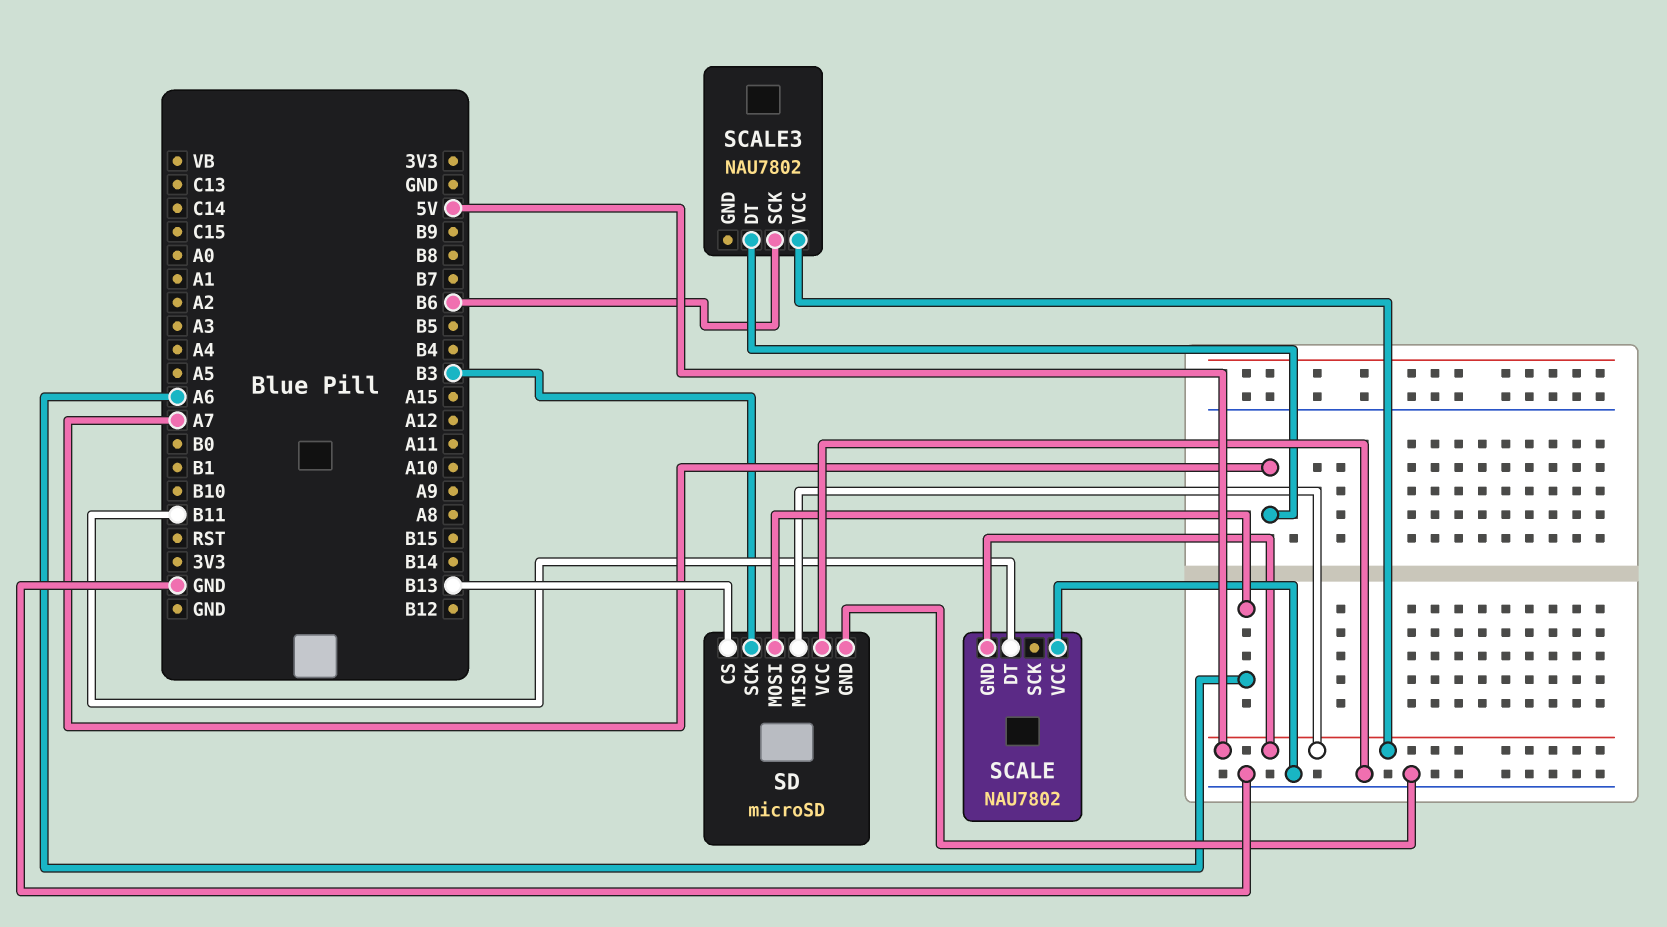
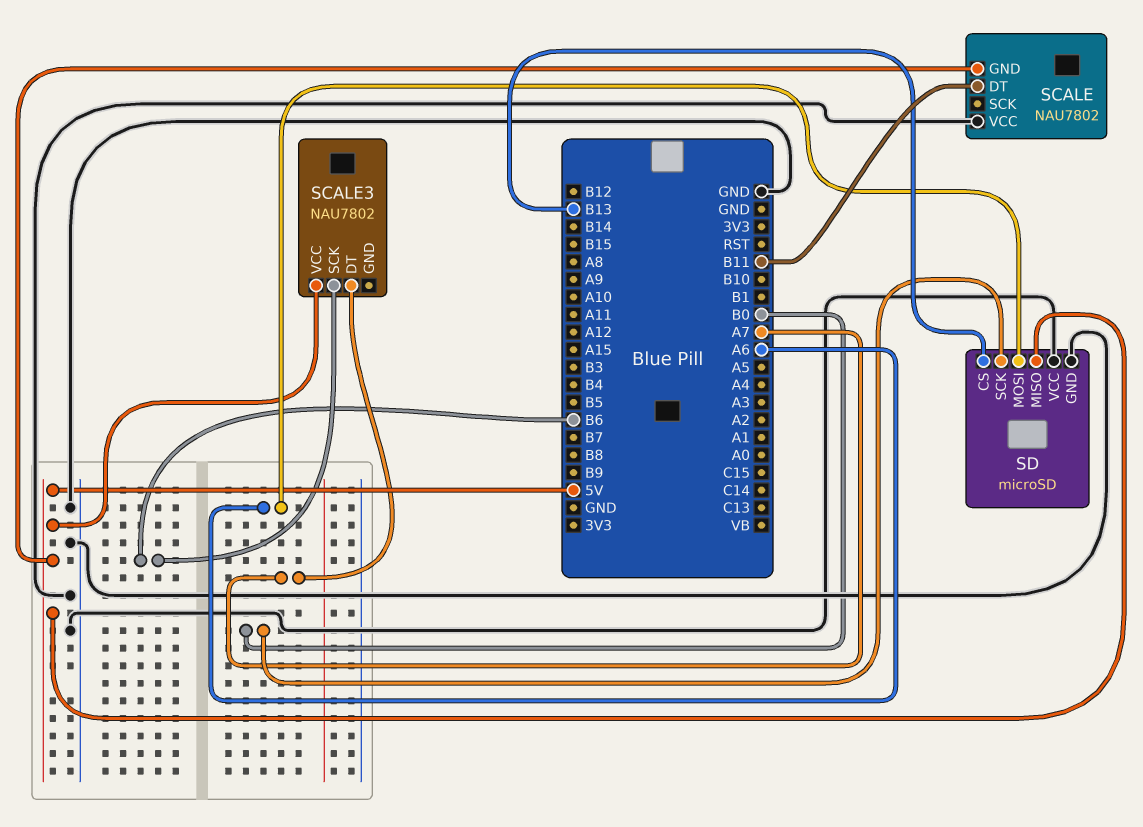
SD pin SCK: B3 -> B0

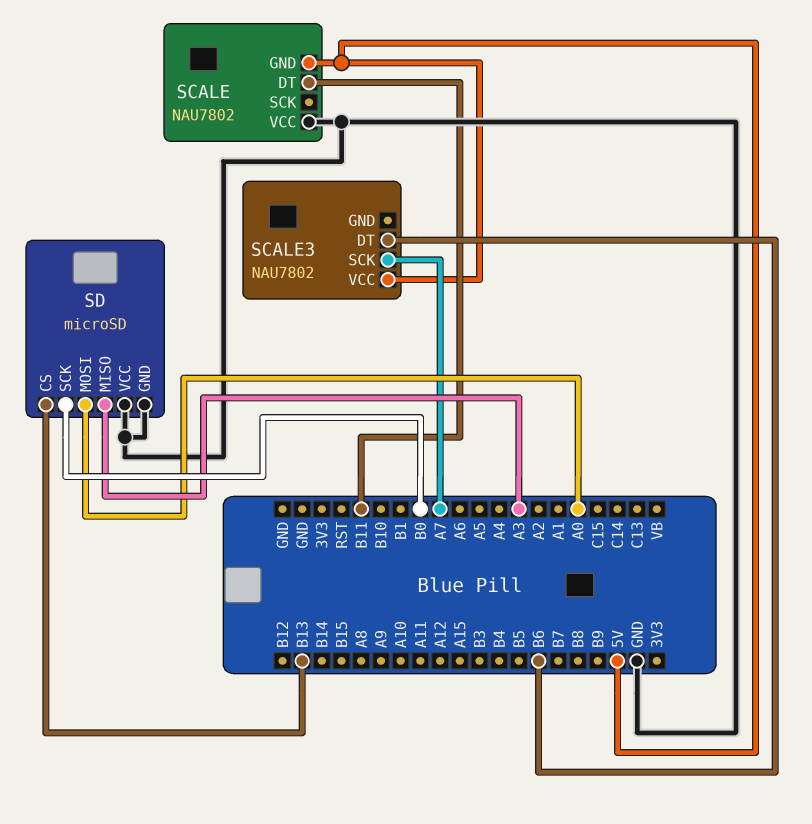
SCALE3 pin DT: A7 -> B6
SCALE3 pin SCK: B6 -> A7
SD pin MISO: 5V -> A3
SD pin MOSI: A6 -> A0

